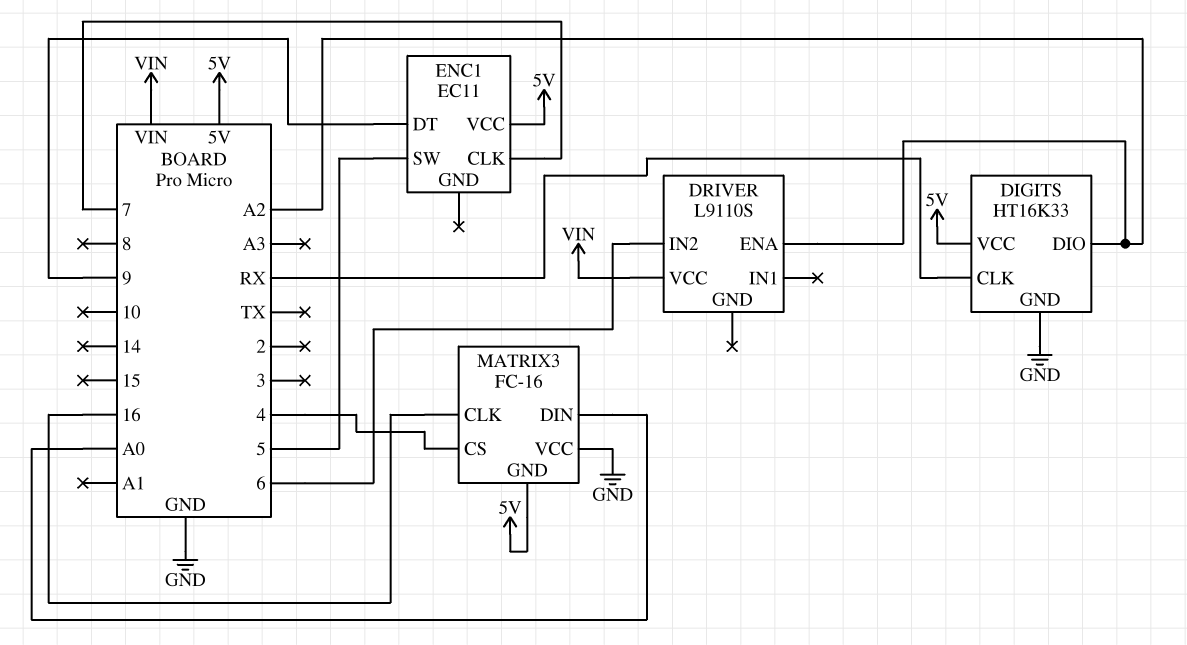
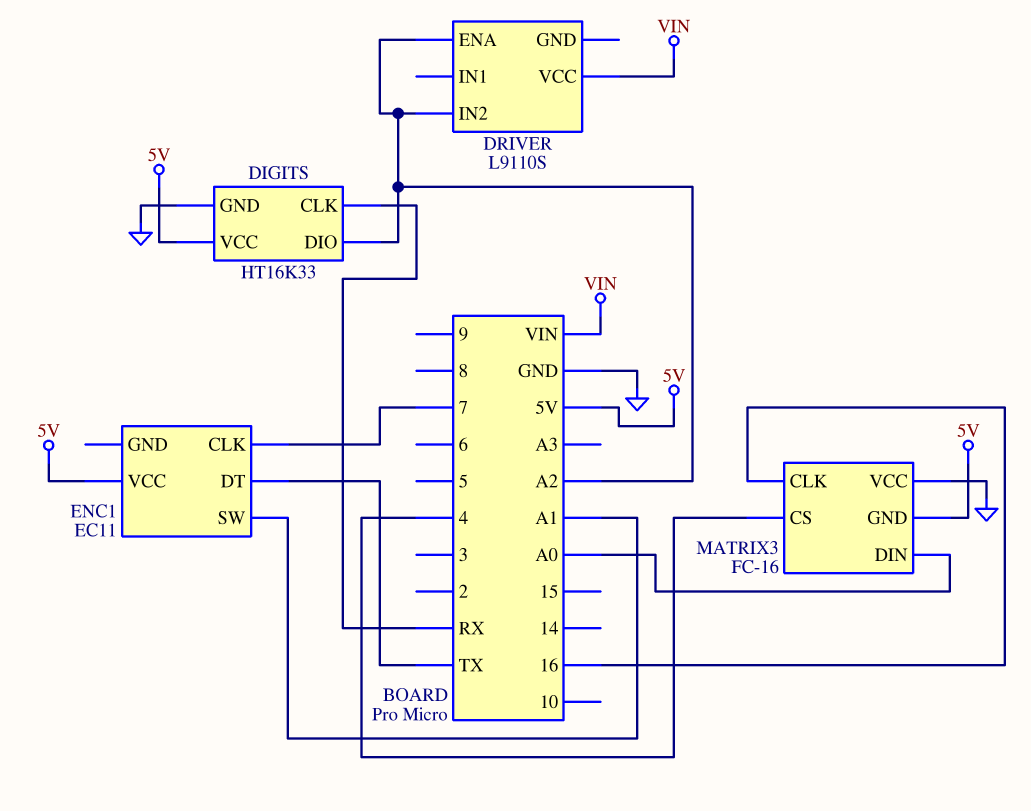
DRIVER pin IN2: 6 -> A2
ENC1 pin DT: 9 -> TX
ENC1 pin SW: 5 -> A1

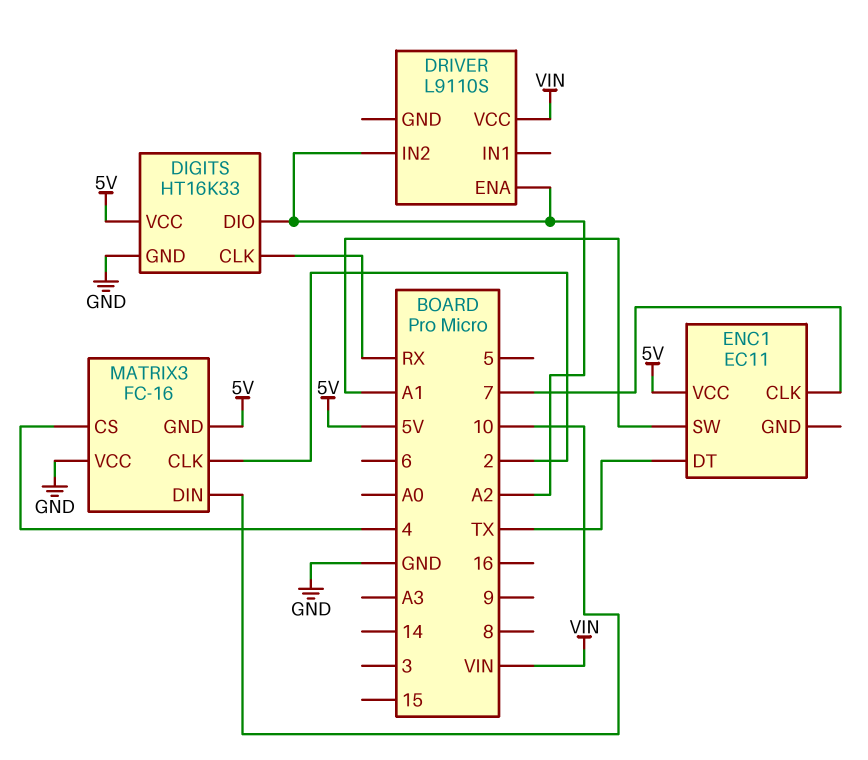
MATRIX3 pin CLK: 16 -> 2
MATRIX3 pin DIN: A0 -> 10

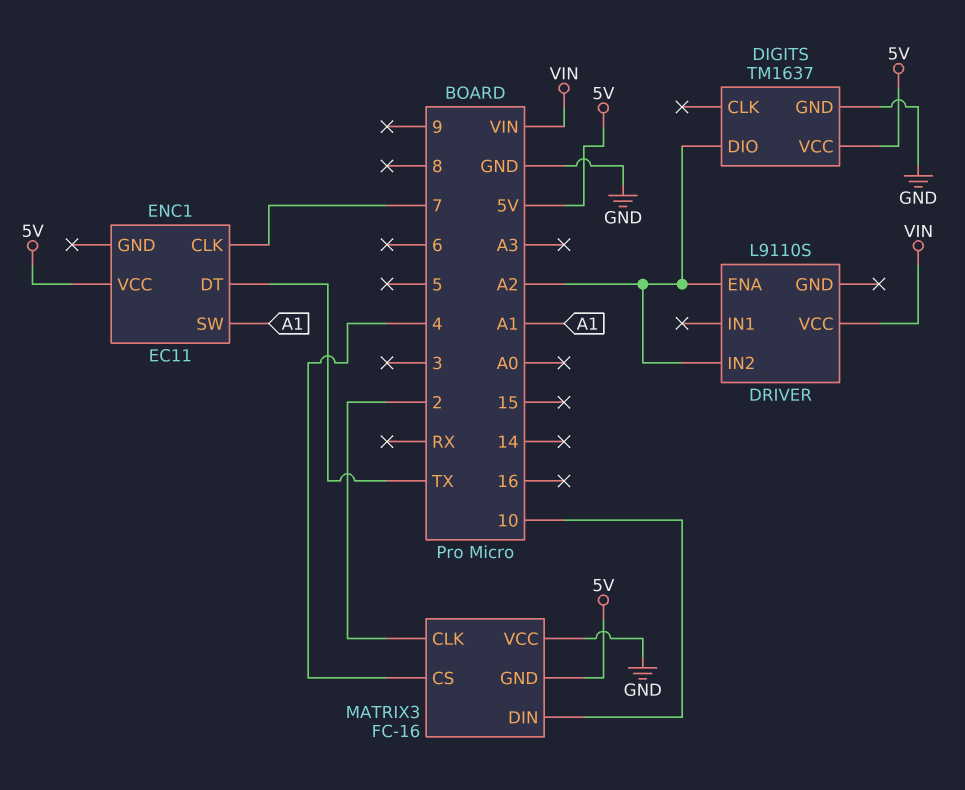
DIGITS: HT16K33 -> TM1637
DIGITS pin CLK: RX -> none

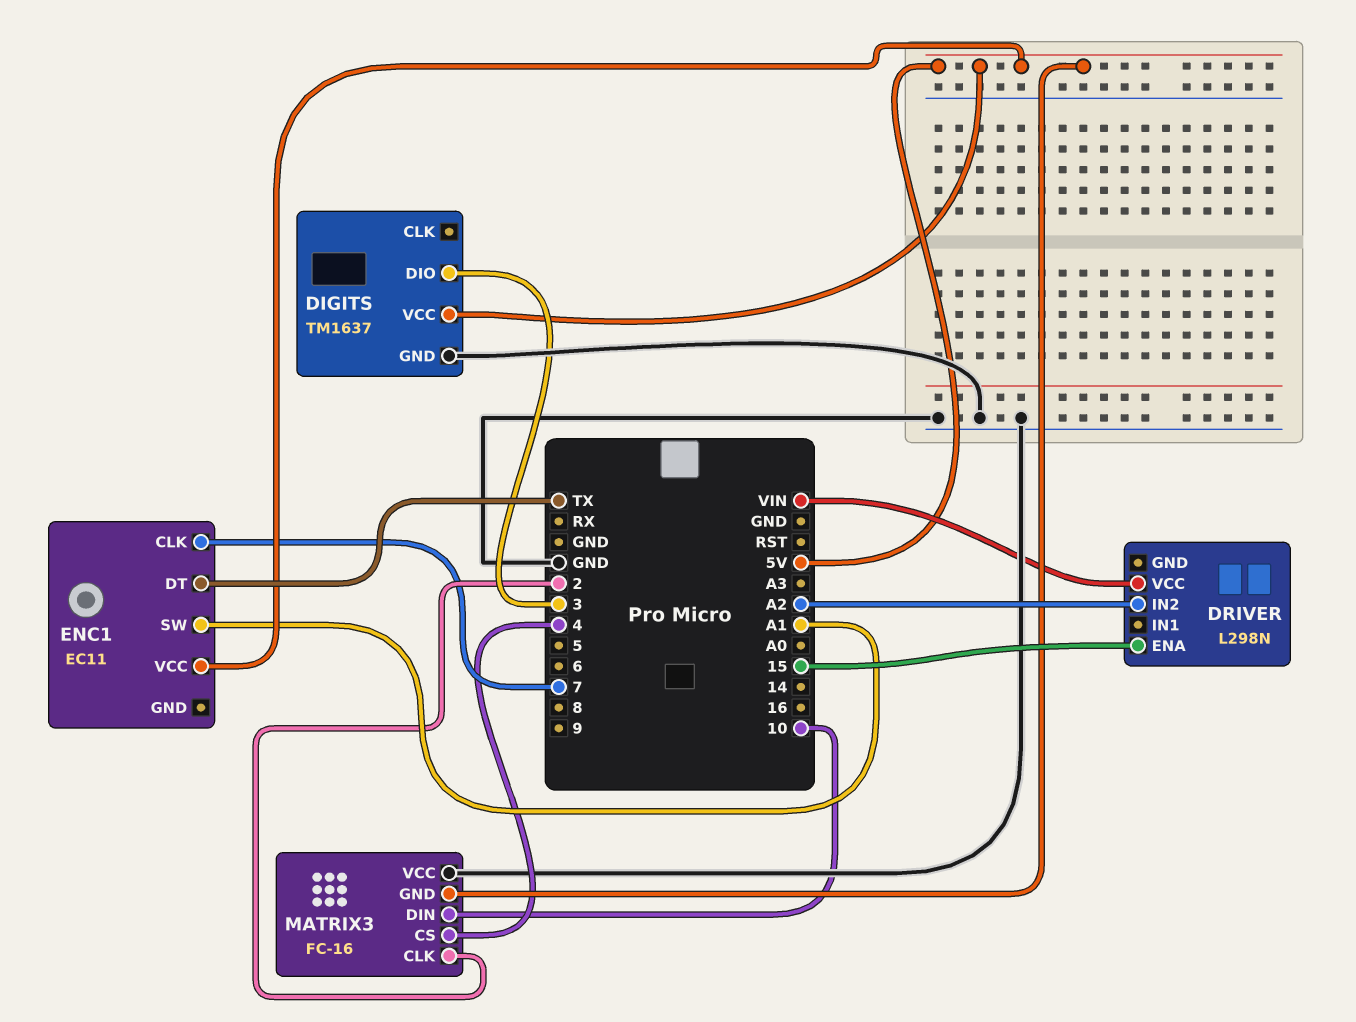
DIGITS pin DIO: A2 -> 3
DRIVER: L9110S -> L298N
DRIVER pin ENA: A2 -> 15

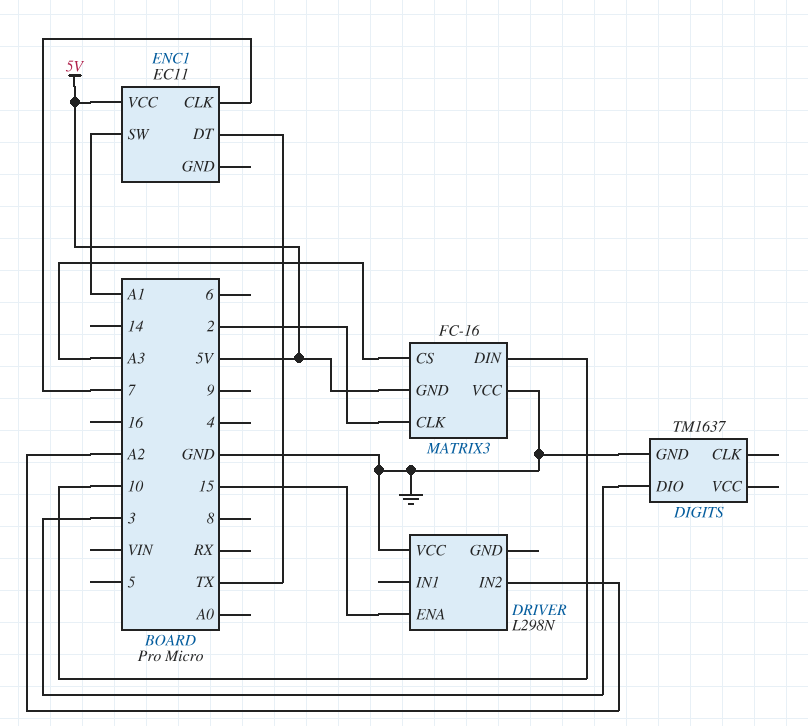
DIGITS pin VCC: 5V -> none
DRIVER pin VCC: VIN -> GND
MATRIX3 pin CS: 4 -> A3

